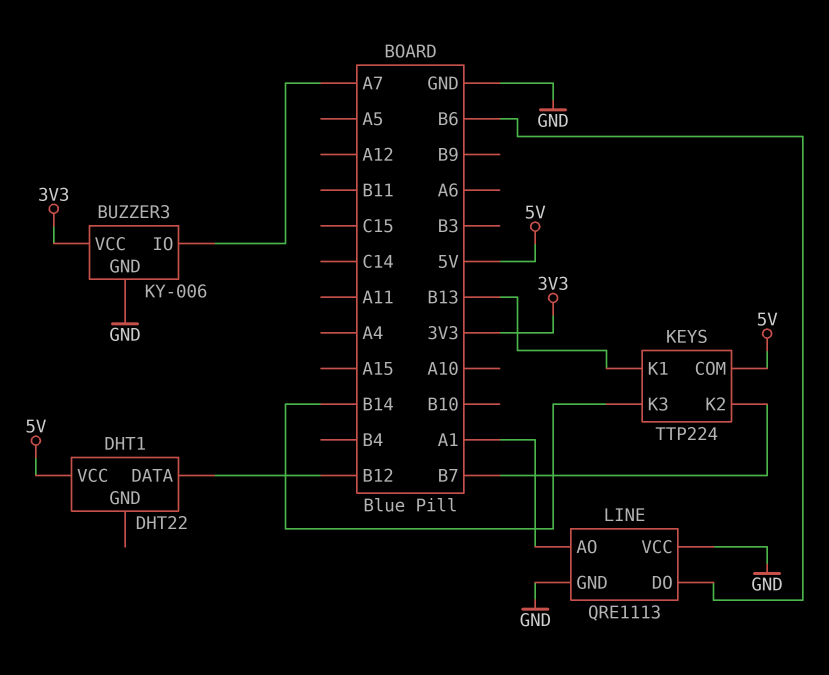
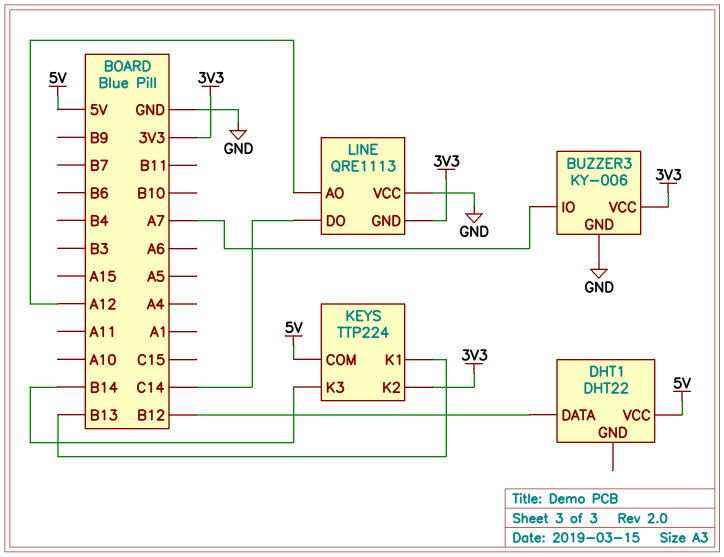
KEYS pin K2: B7 -> 3V3
LINE pin AO: A1 -> A12
LINE pin DO: B6 -> C14
LINE pin GND: GND -> 3V3

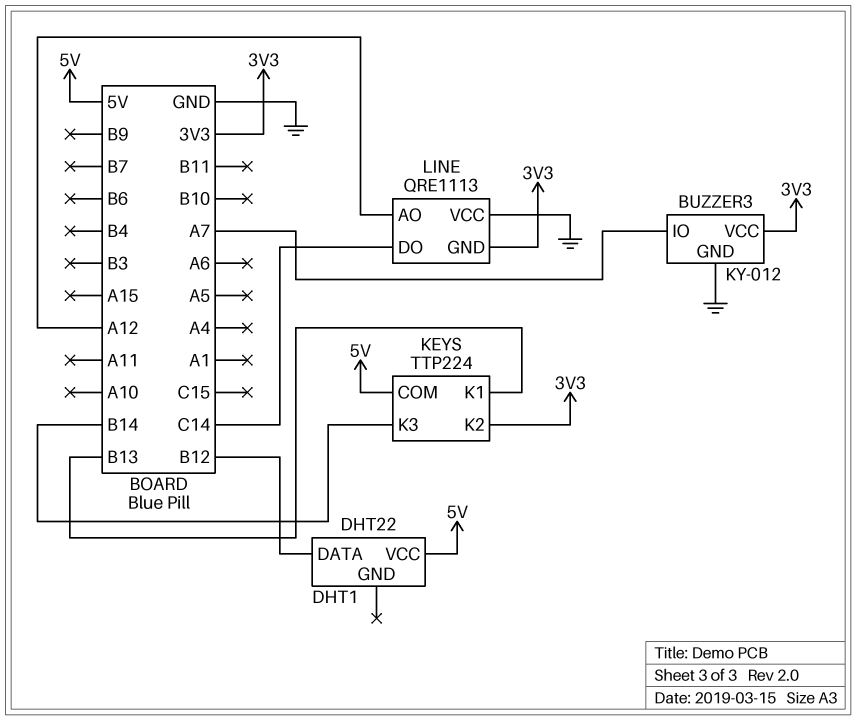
BUZZER3: KY-006 -> KY-012

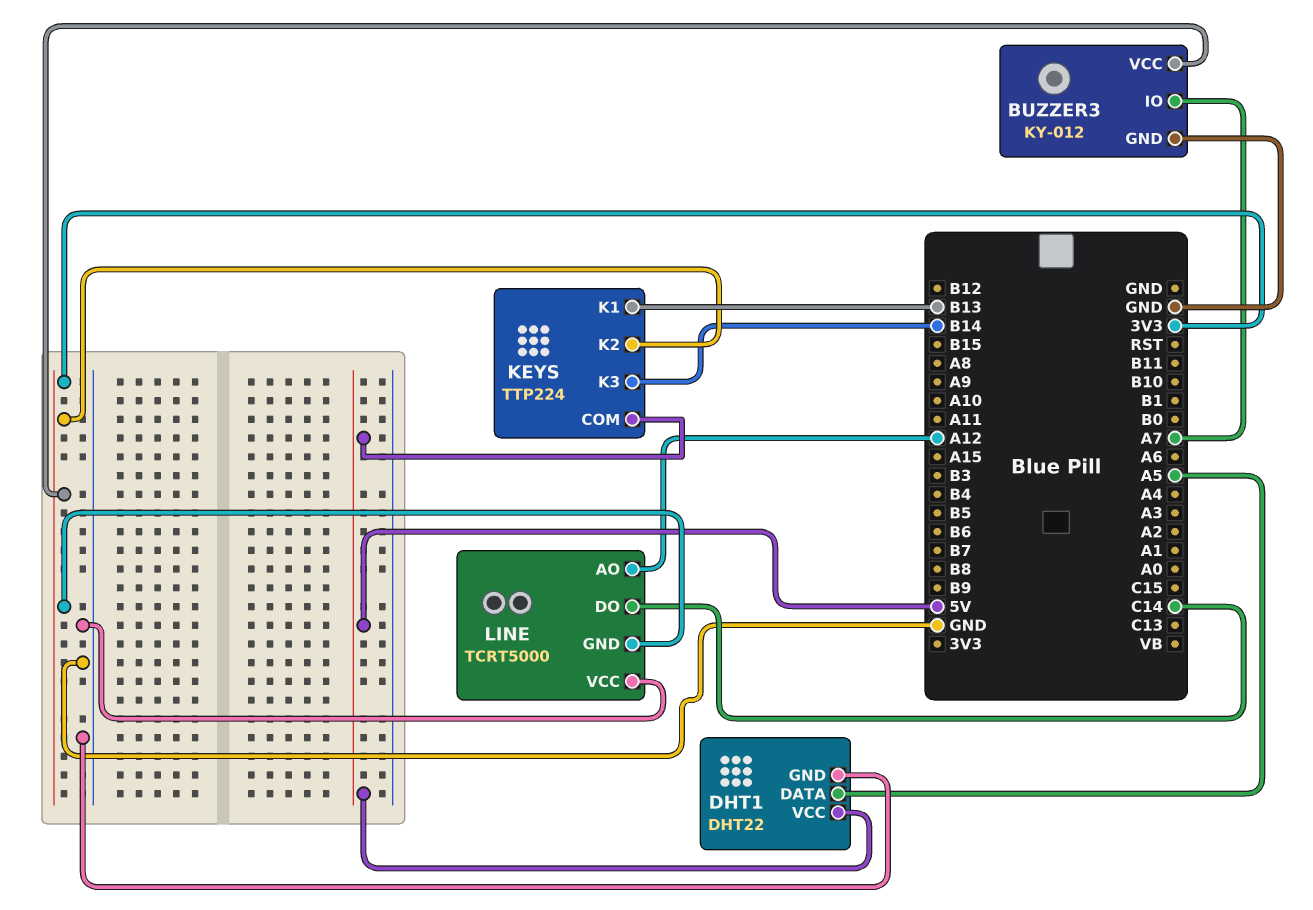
DHT1 pin DATA: B12 -> A5
DHT1 pin GND: none -> GND
LINE: QRE1113 -> TCRT5000

